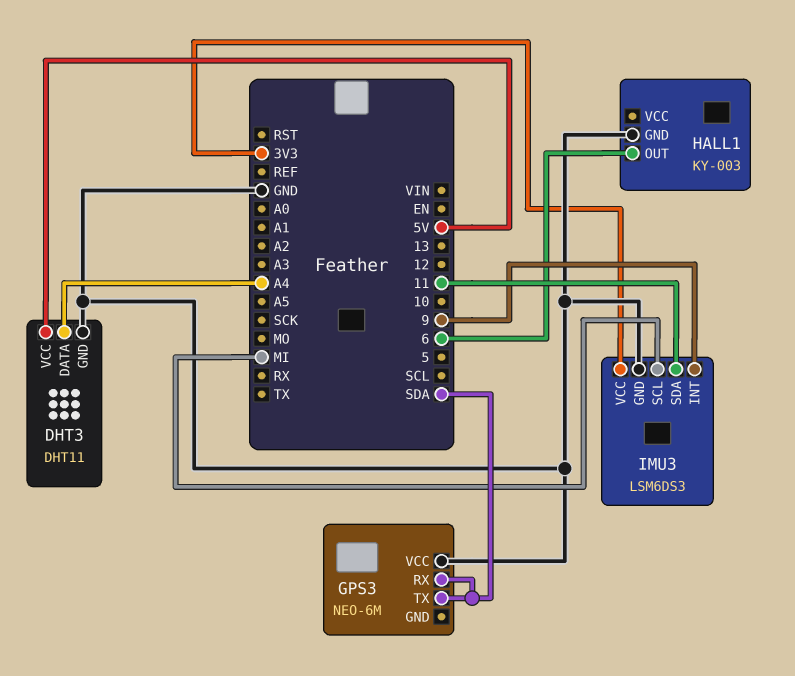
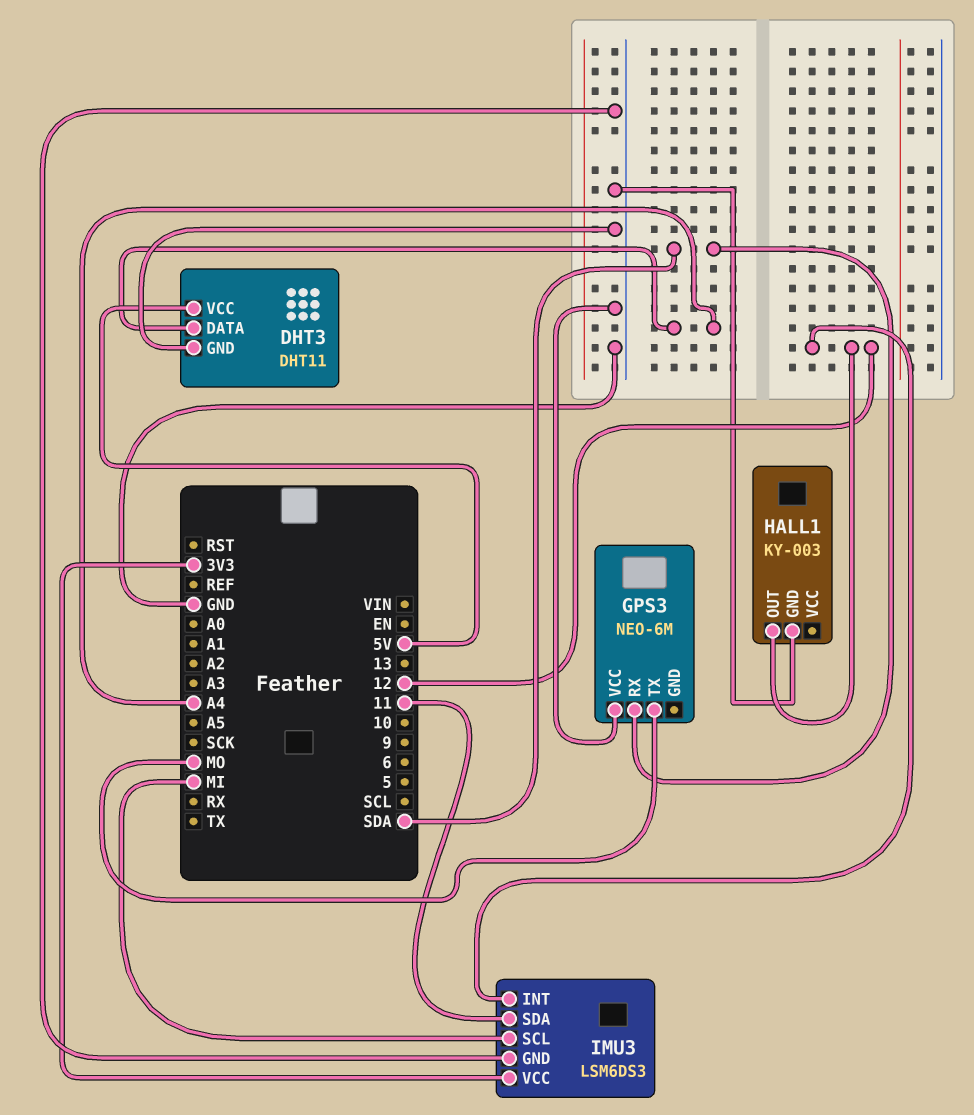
GPS3 pin TX: SDA -> MO
HALL1 pin OUT: 6 -> 12
IMU3 pin INT: 9 -> 12

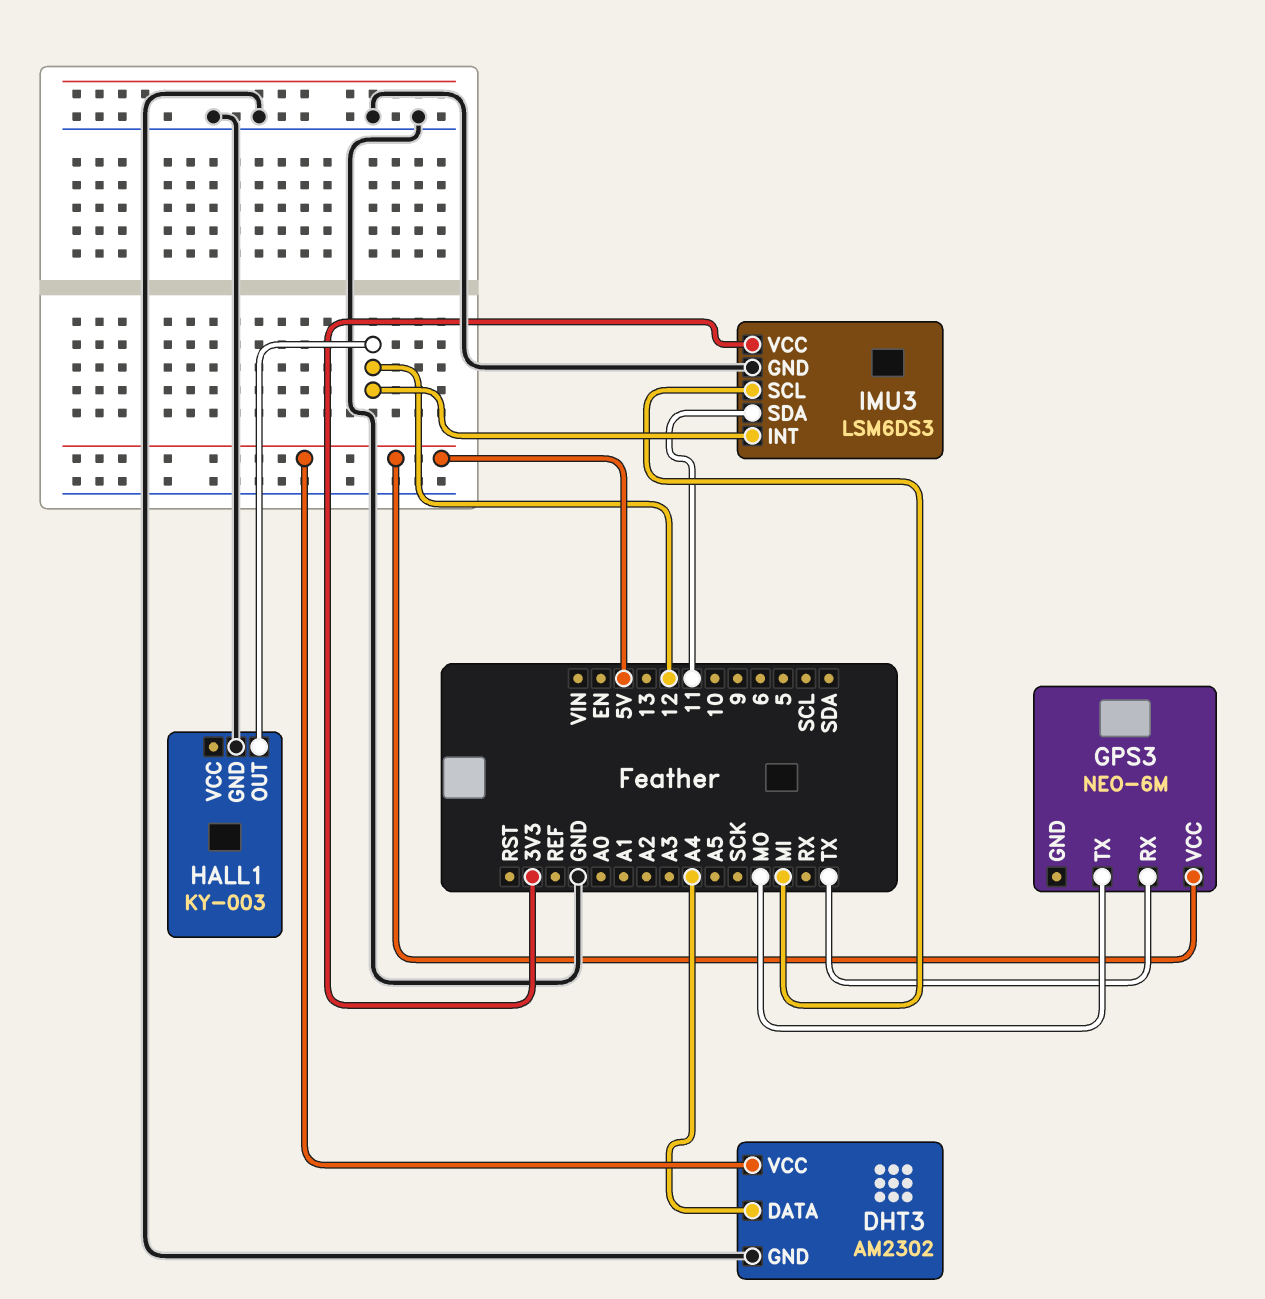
DHT3: DHT11 -> AM2302
GPS3 pin RX: SDA -> TX
GPS3 pin VCC: GND -> 5V

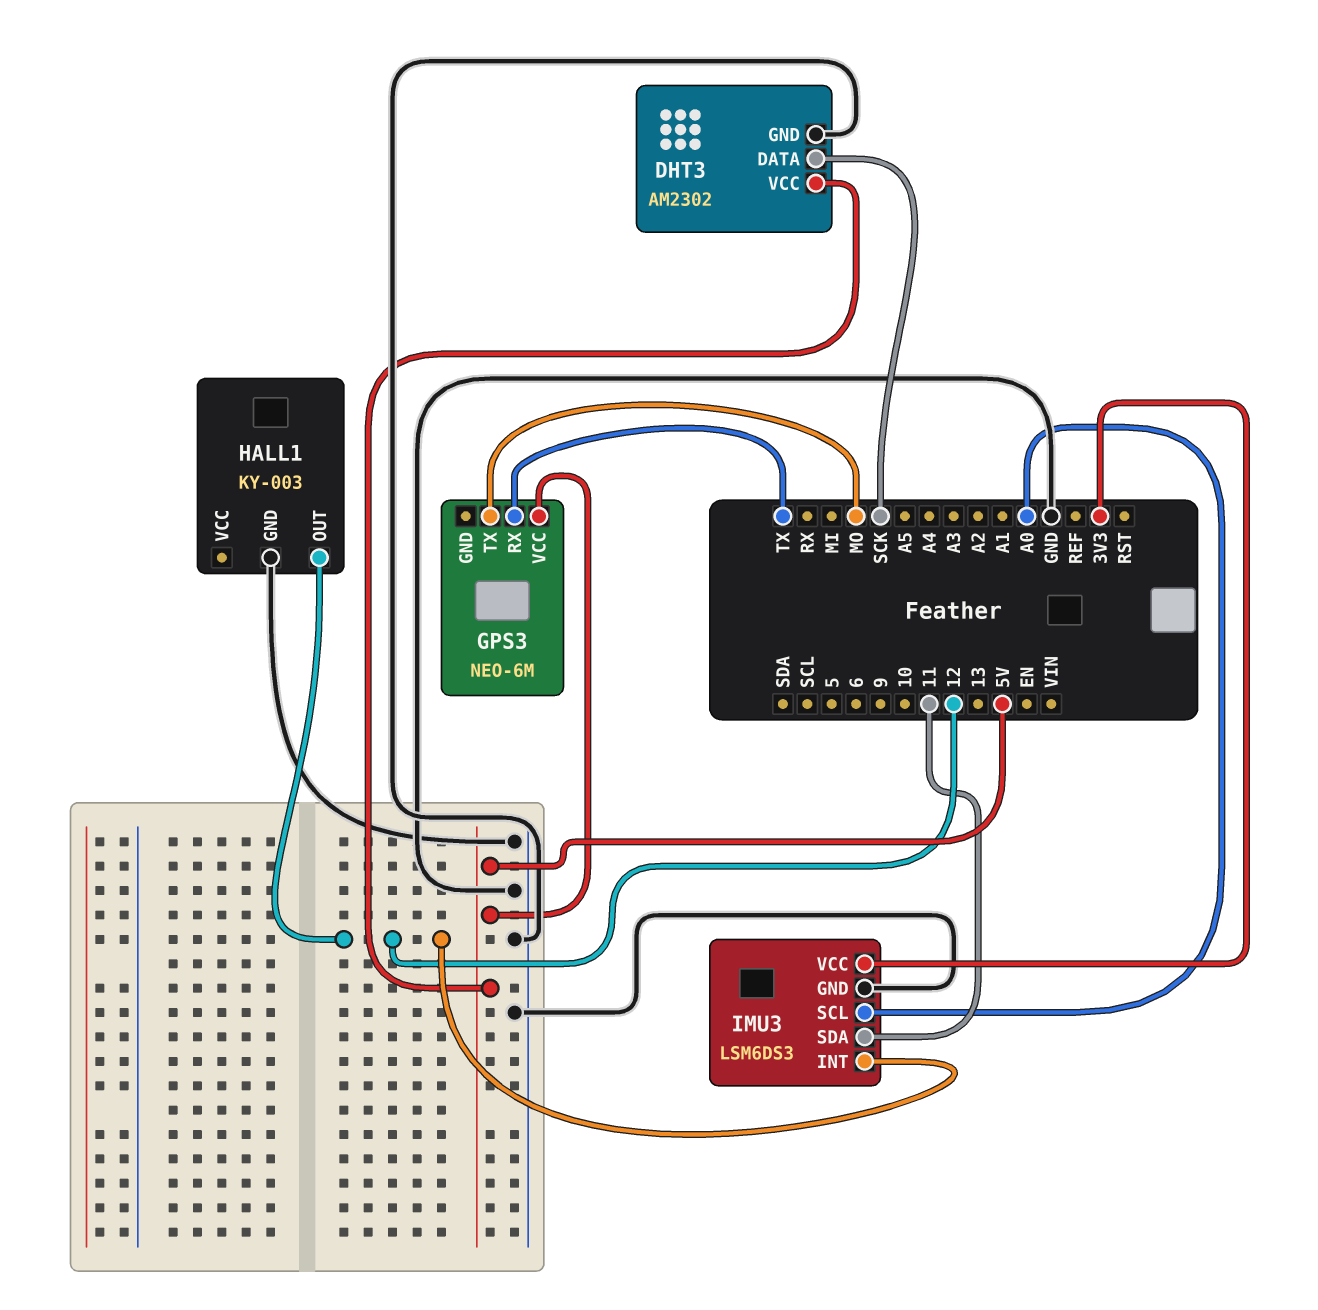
DHT3 pin DATA: A4 -> SCK
IMU3 pin SCL: MI -> A0

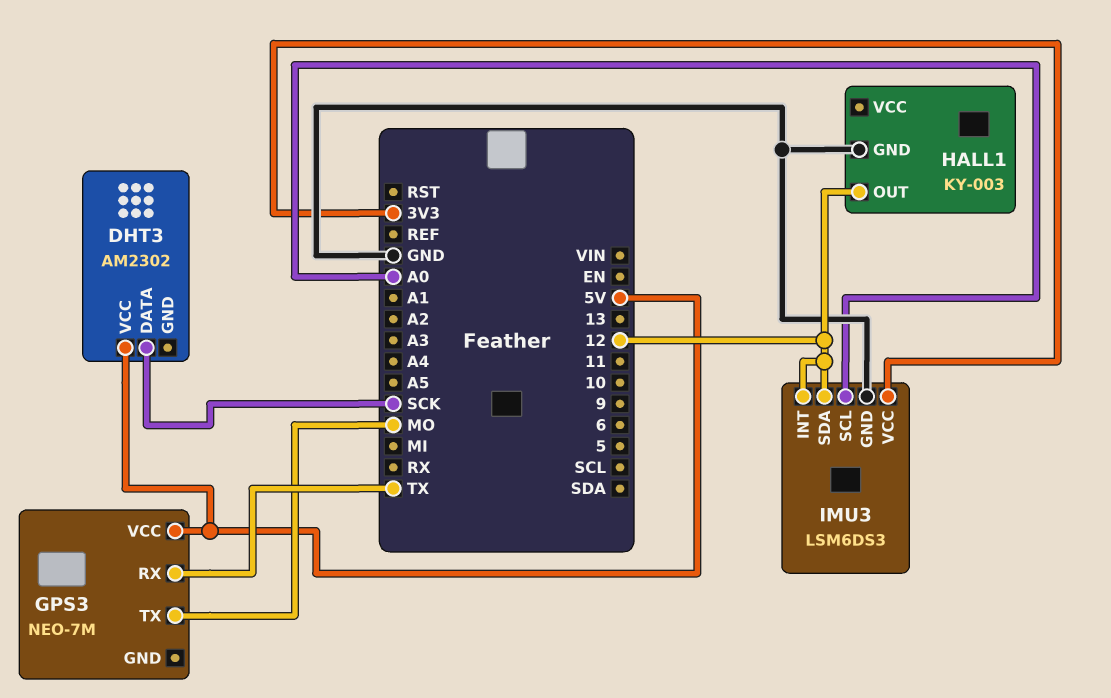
DHT3 pin GND: GND -> none
GPS3: NEO-6M -> NEO-7M
IMU3 pin SDA: 11 -> 12

